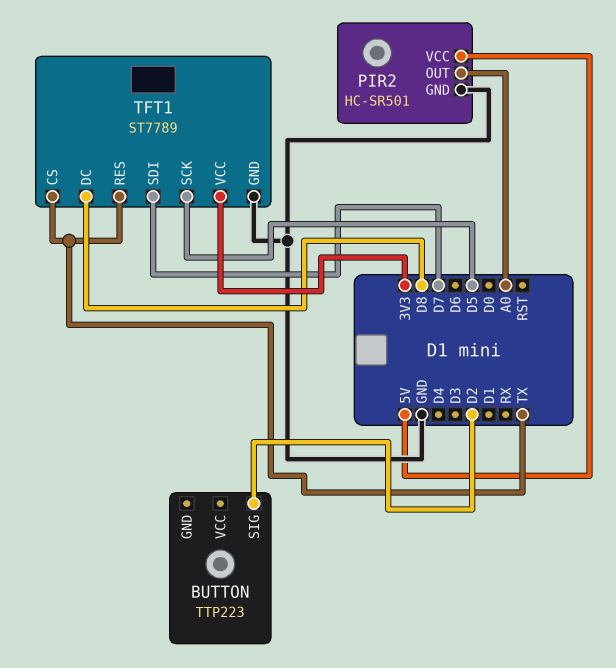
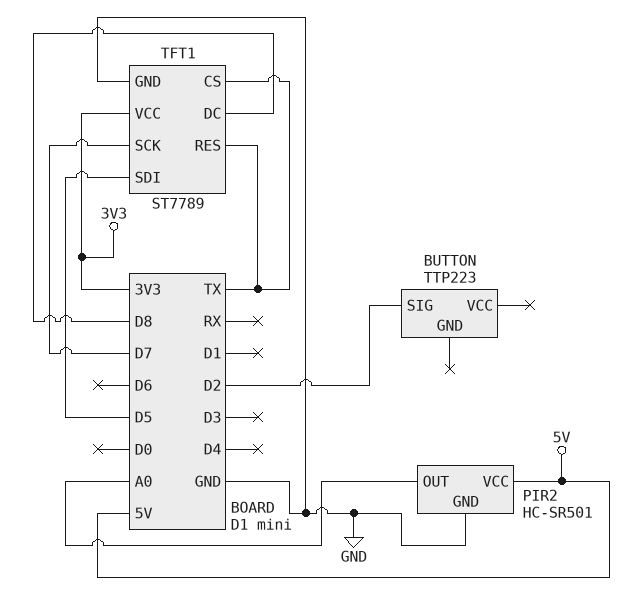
TFT1 pin SCK: D5 -> D7
TFT1 pin SDI: D7 -> D5

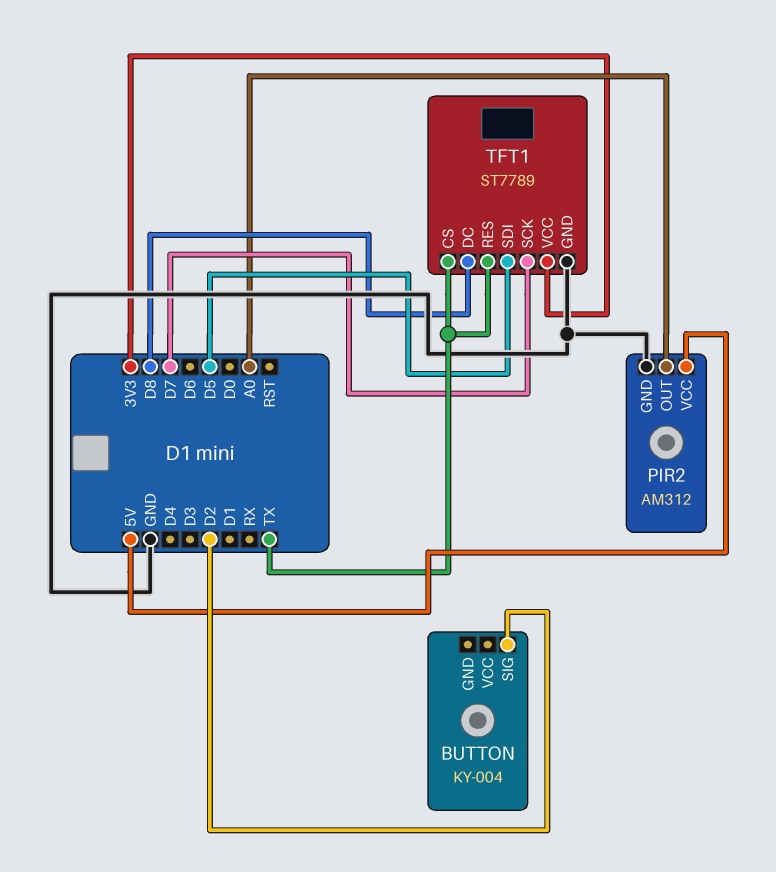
BUTTON: TTP223 -> KY-004
PIR2: HC-SR501 -> AM312

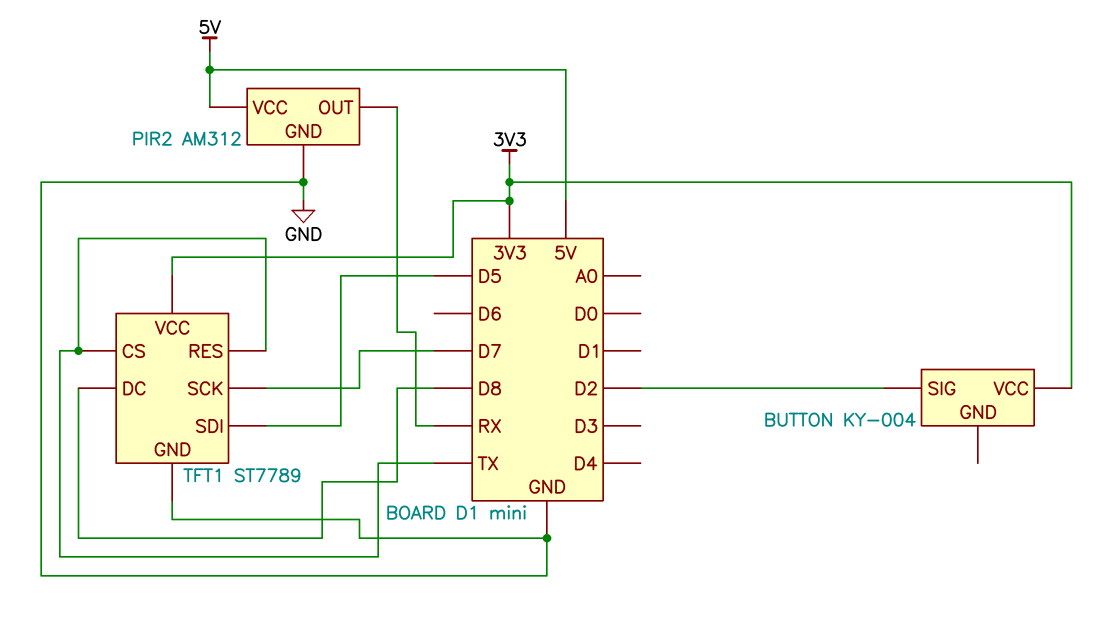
BUTTON pin VCC: none -> 3V3
PIR2 pin OUT: A0 -> RX

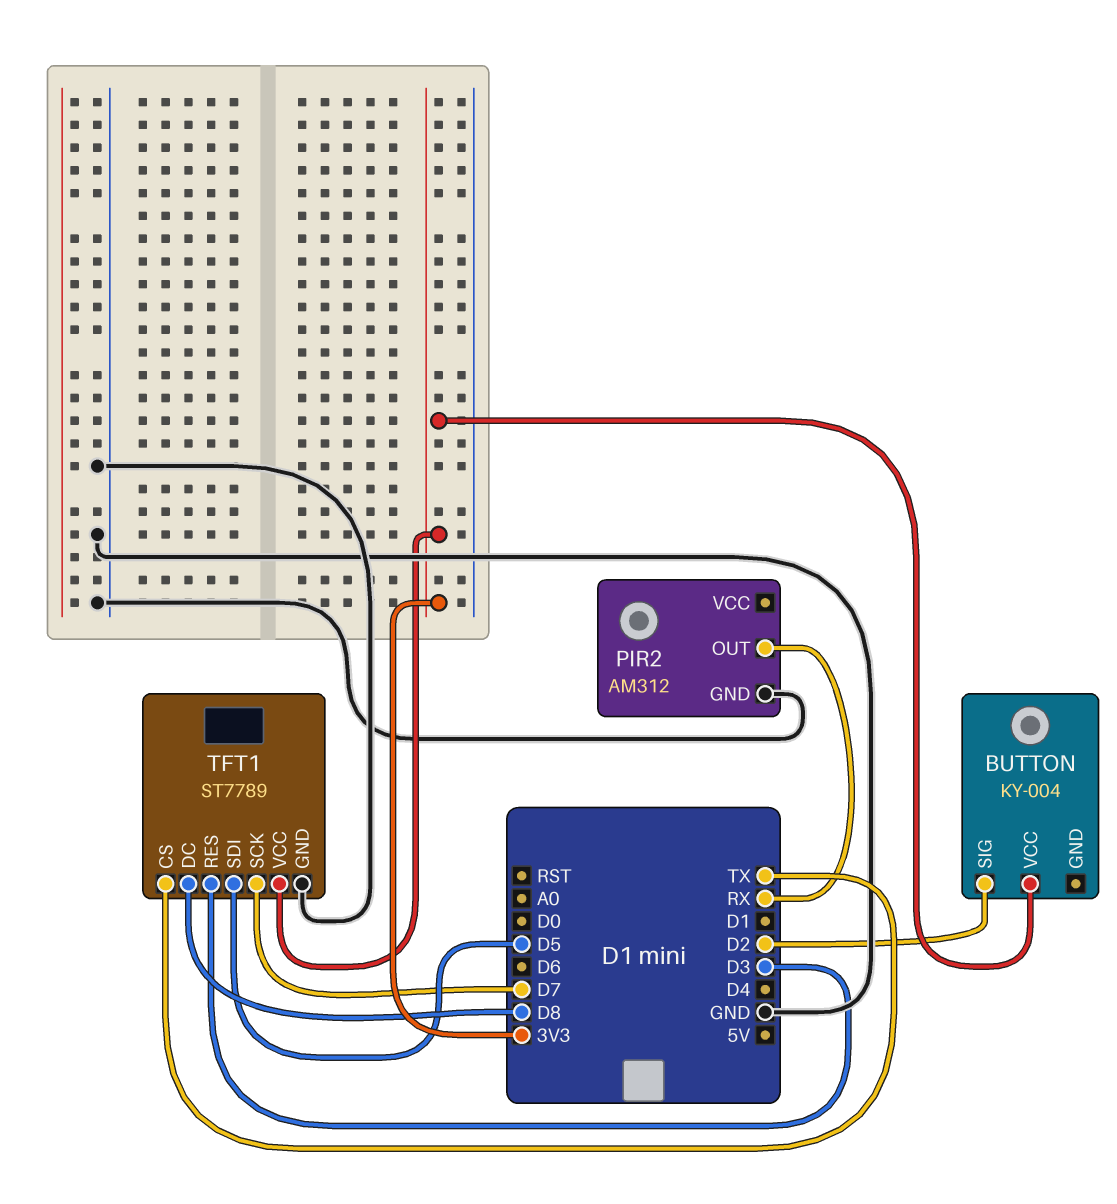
PIR2 pin VCC: 5V -> none
TFT1 pin RES: TX -> D3

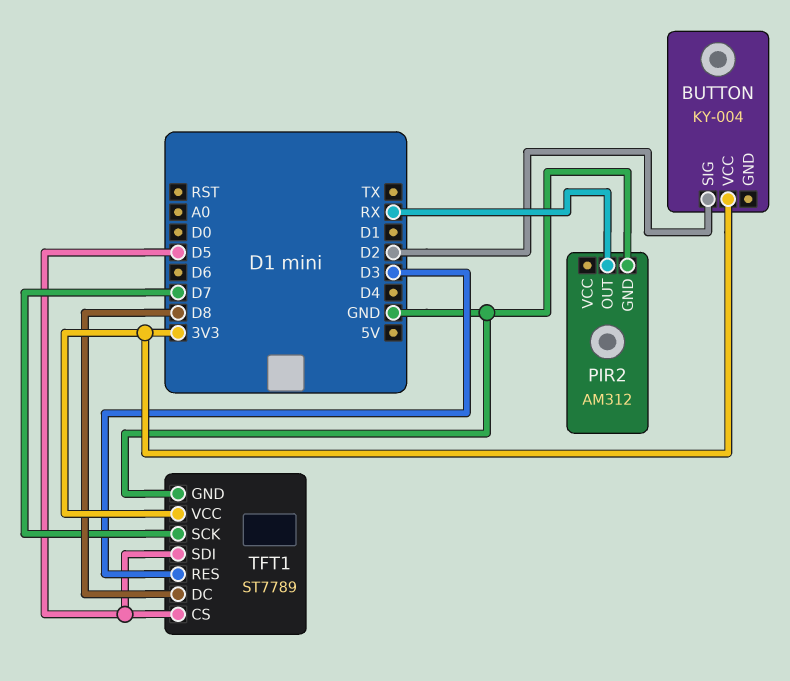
TFT1 pin CS: TX -> D5

